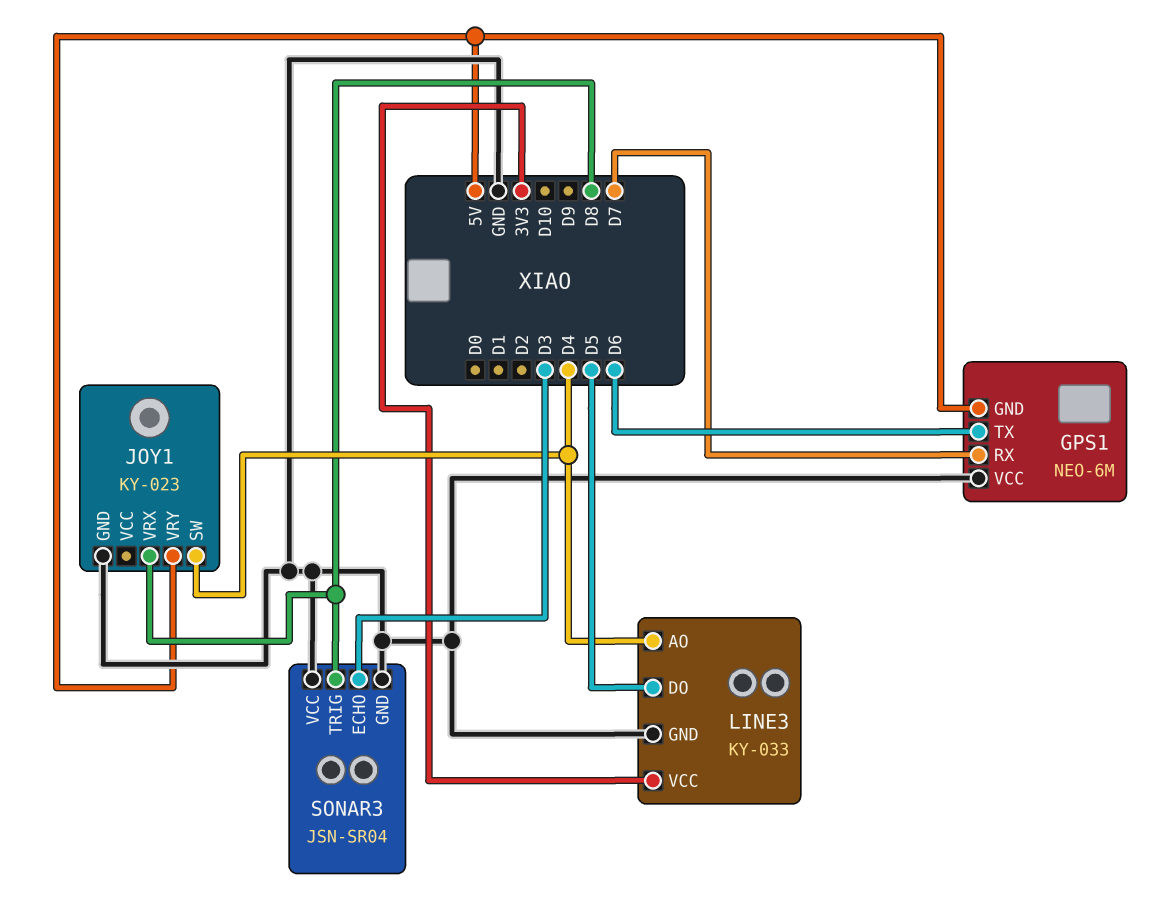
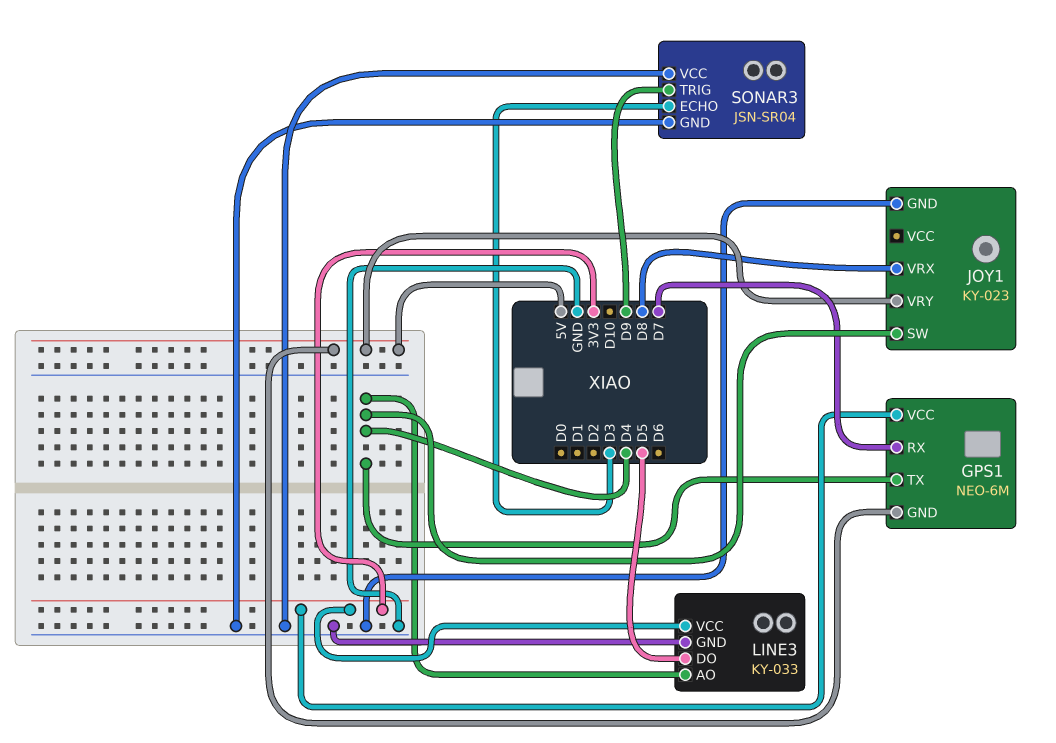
GPS1 pin TX: D6 -> D4
GPS1 pin VCC: GND -> 3V3
SONAR3 pin TRIG: D8 -> D9

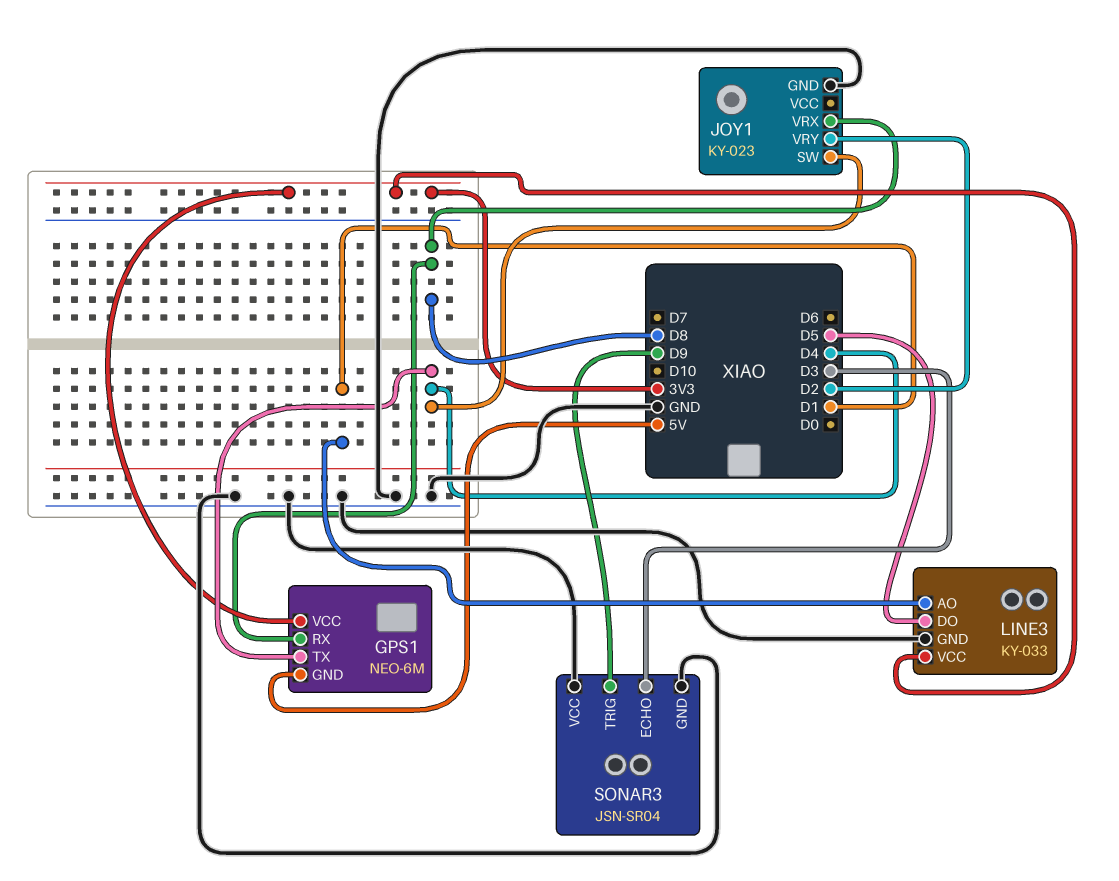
GPS1 pin RX: D7 -> D8
JOY1 pin VRY: 5V -> D2
LINE3 pin AO: D4 -> D1

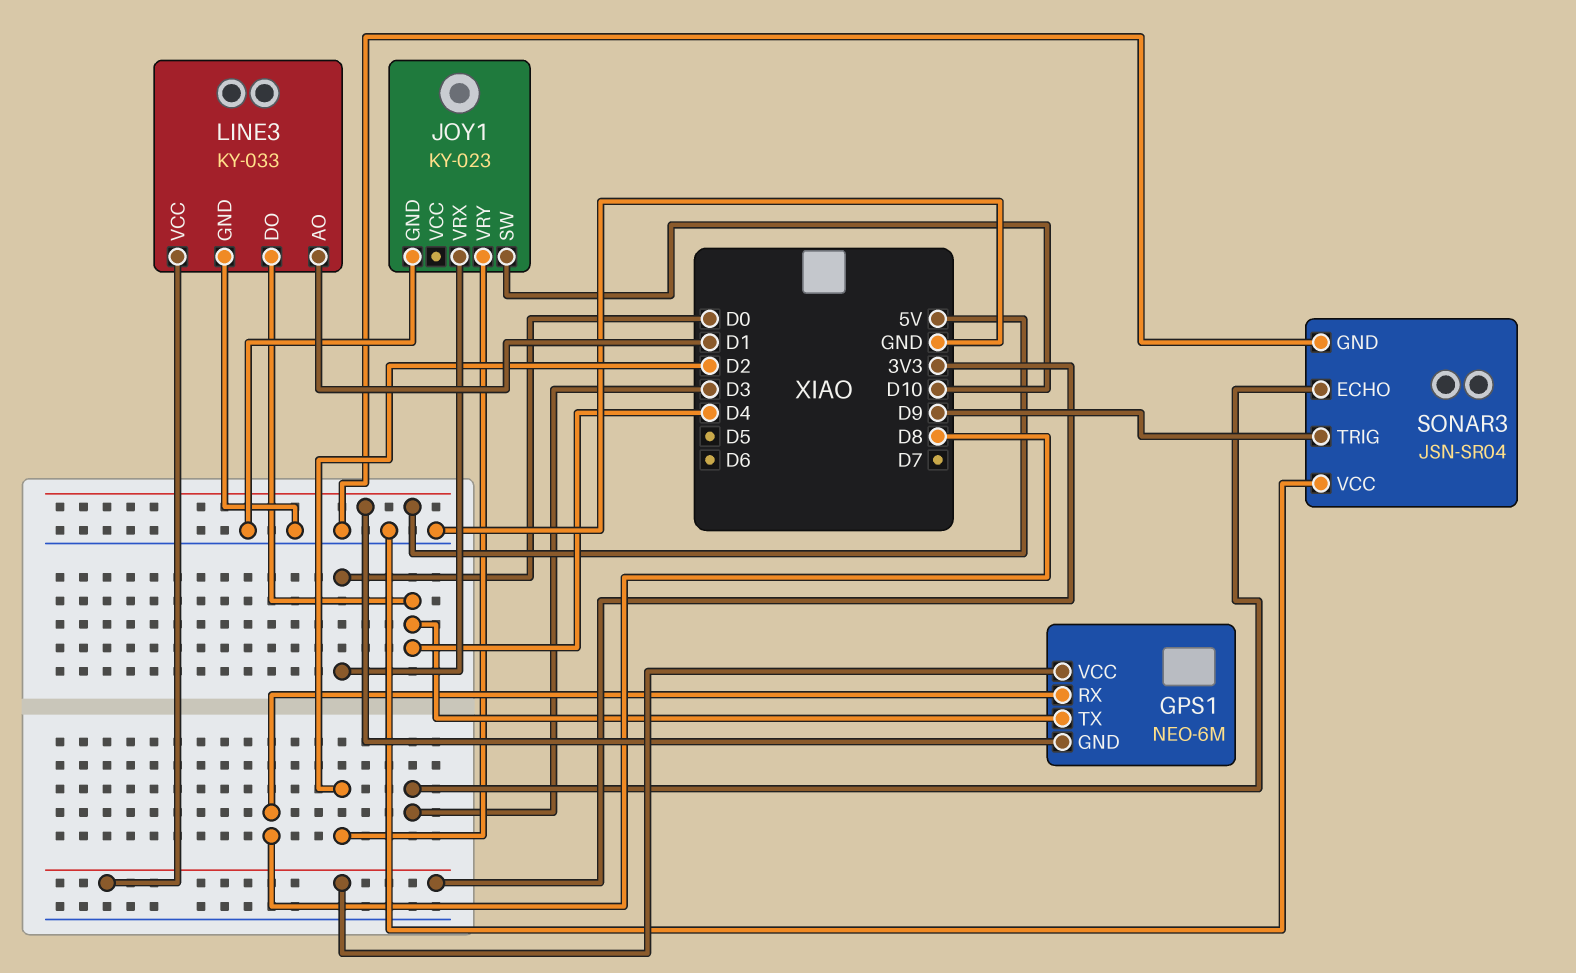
JOY1 pin SW: D4 -> D10
JOY1 pin VRX: D8 -> D0
LINE3 pin DO: D5 -> D4

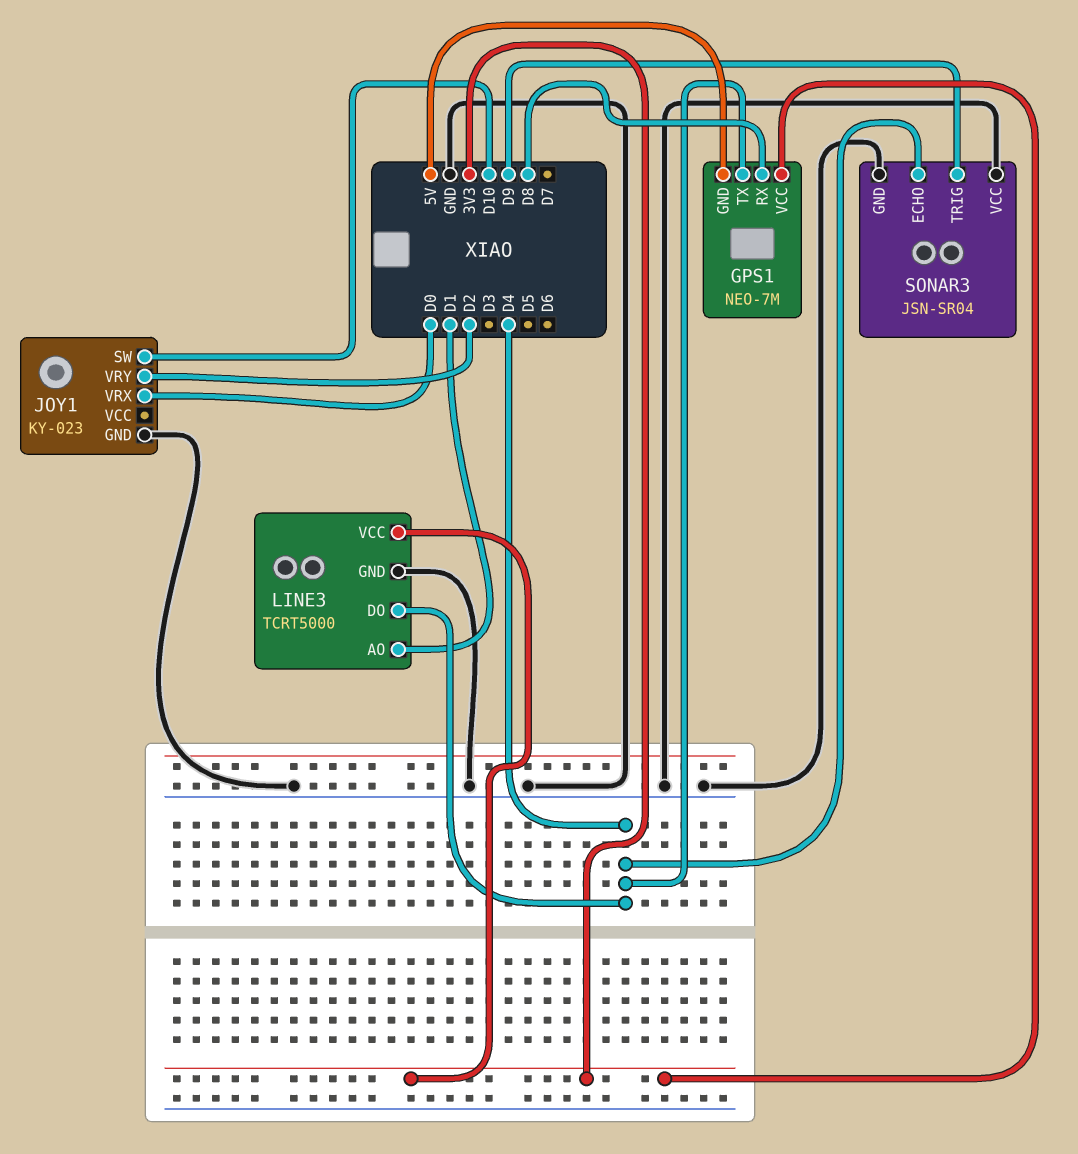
GPS1: NEO-6M -> NEO-7M
LINE3: KY-033 -> TCRT5000
SONAR3 pin ECHO: D3 -> D4

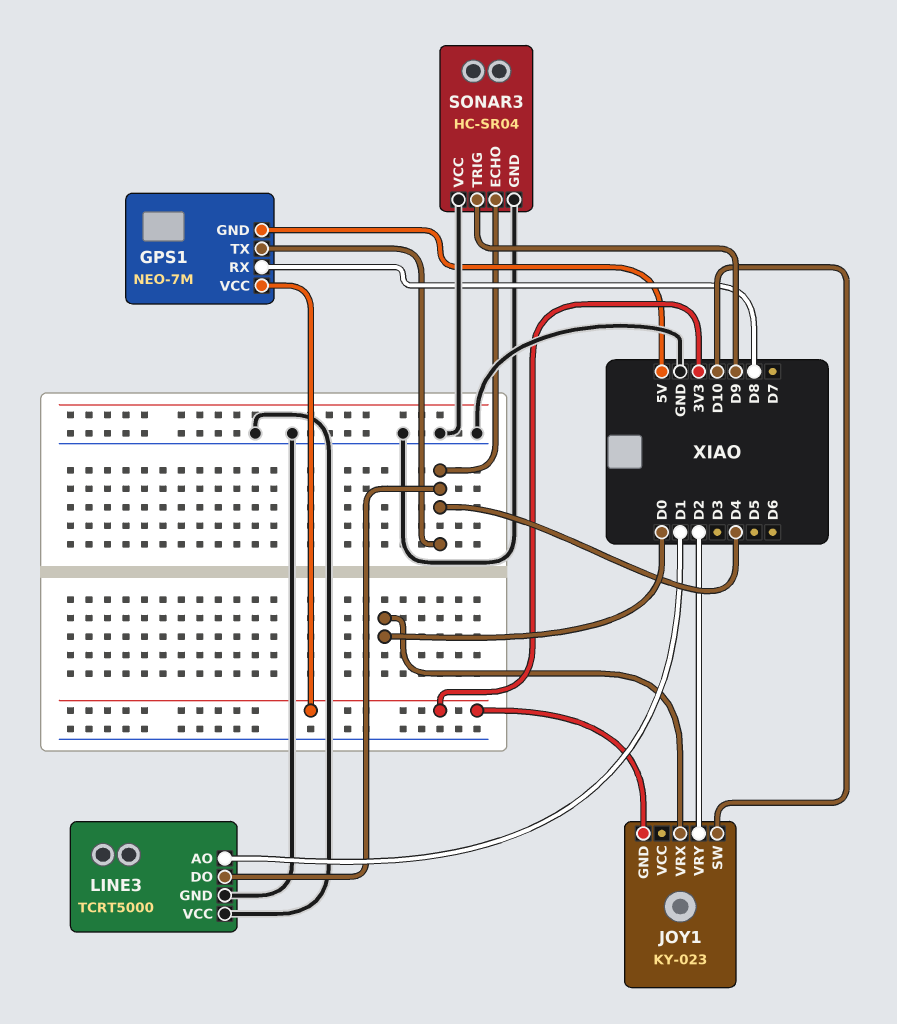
JOY1 pin GND: GND -> 3V3
LINE3 pin VCC: 3V3 -> GND
SONAR3: JSN-SR04 -> HC-SR04

